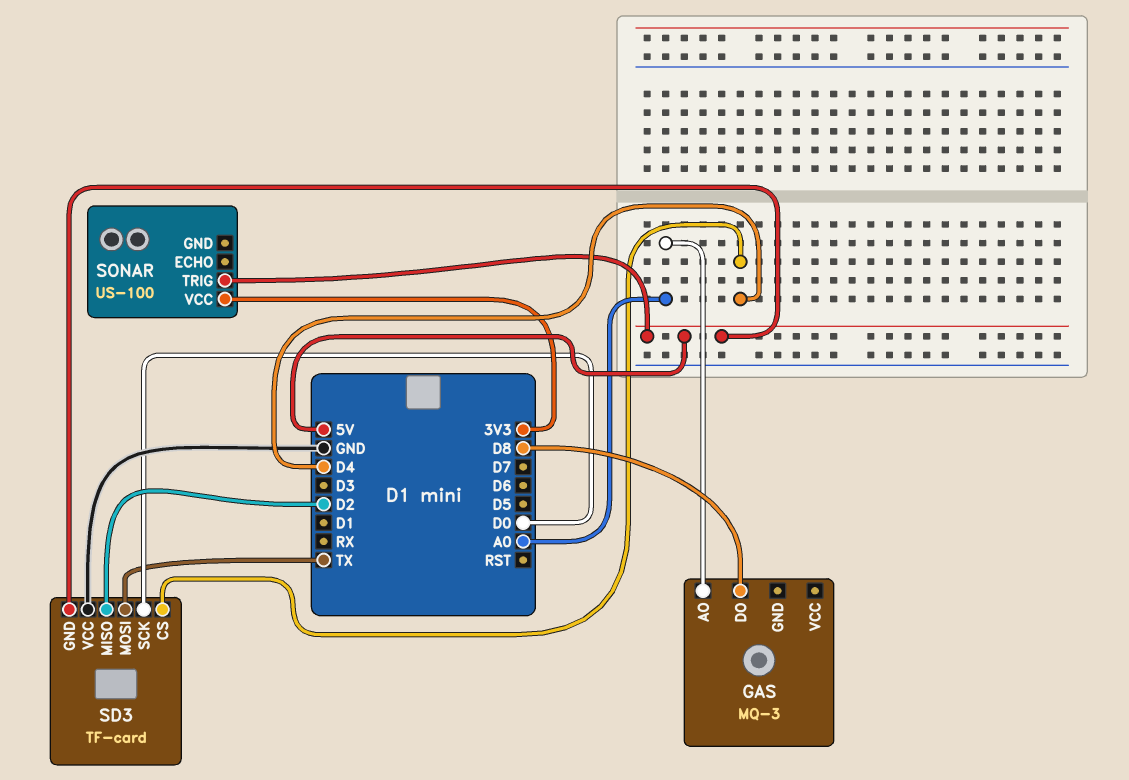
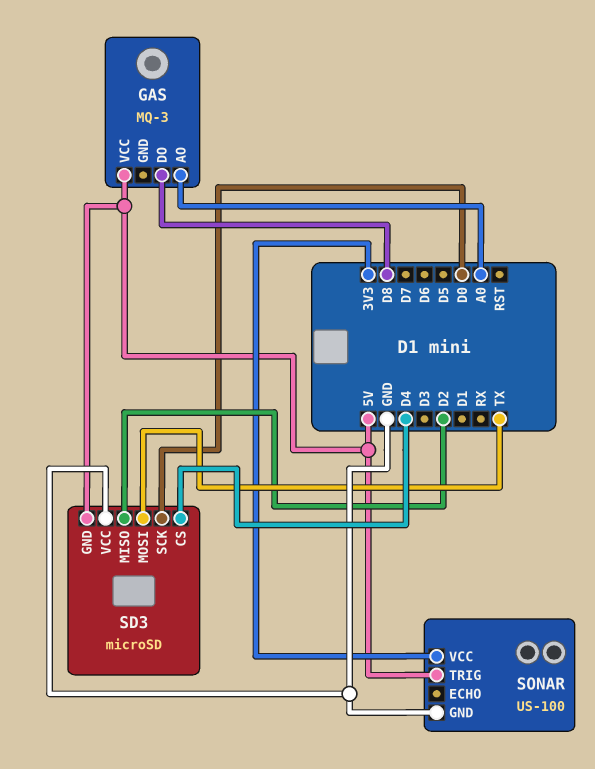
GAS pin VCC: none -> 5V
SD3: TF-card -> microSD
SONAR pin GND: none -> GND

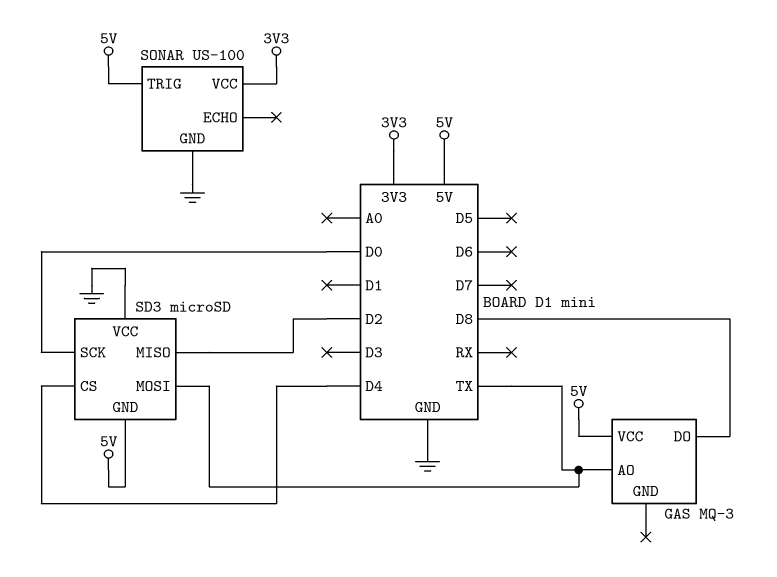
GAS pin AO: A0 -> TX

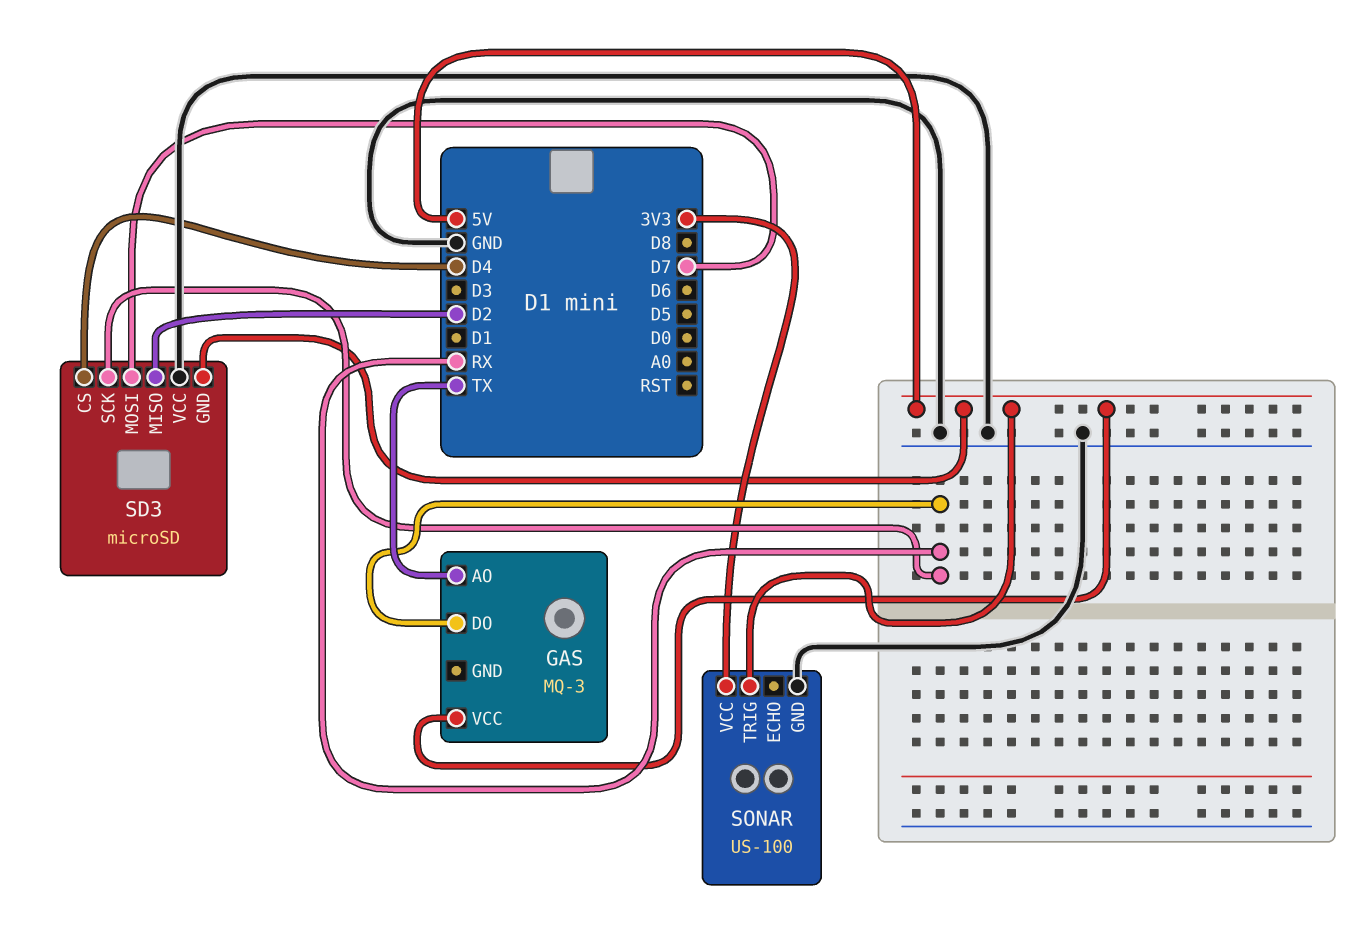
GAS pin DO: D8 -> RX
SD3 pin MOSI: TX -> D7
SD3 pin SCK: D0 -> RX

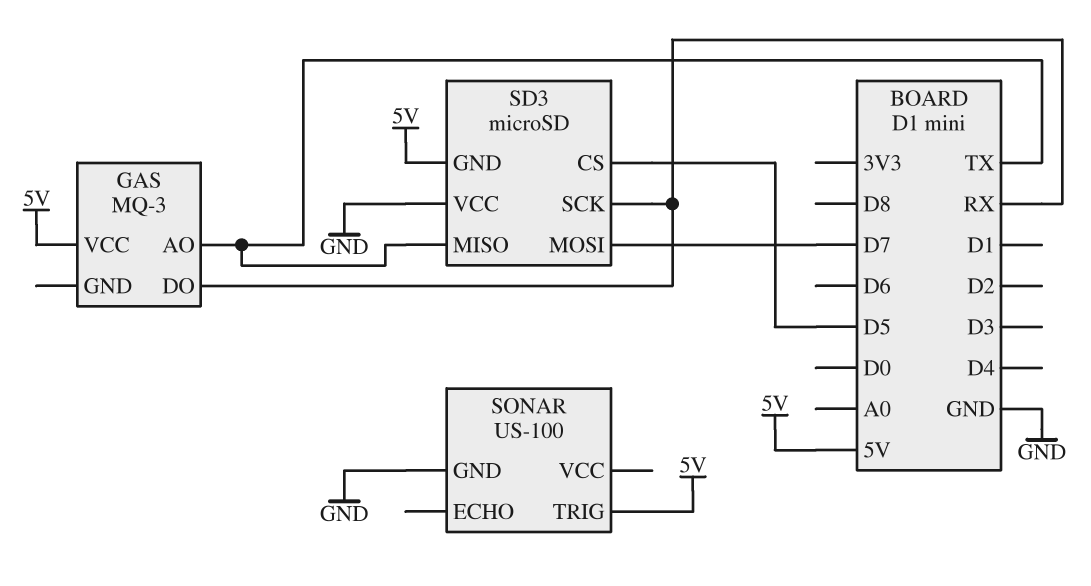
SD3 pin CS: D4 -> D5
SD3 pin MISO: D2 -> TX
SONAR pin VCC: 3V3 -> none

